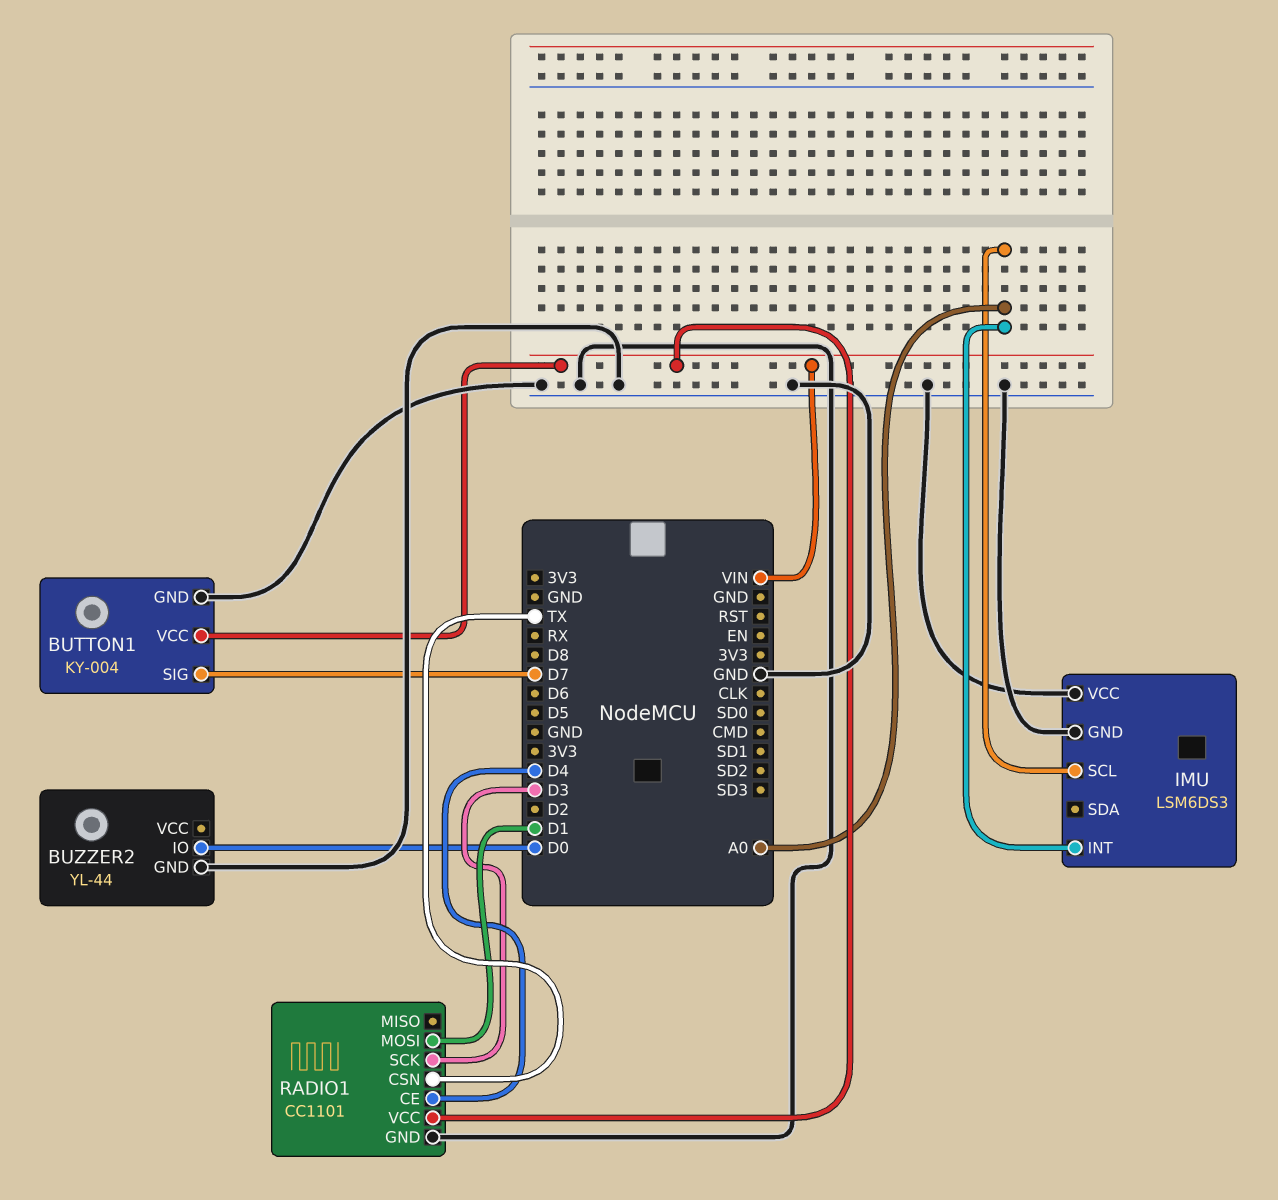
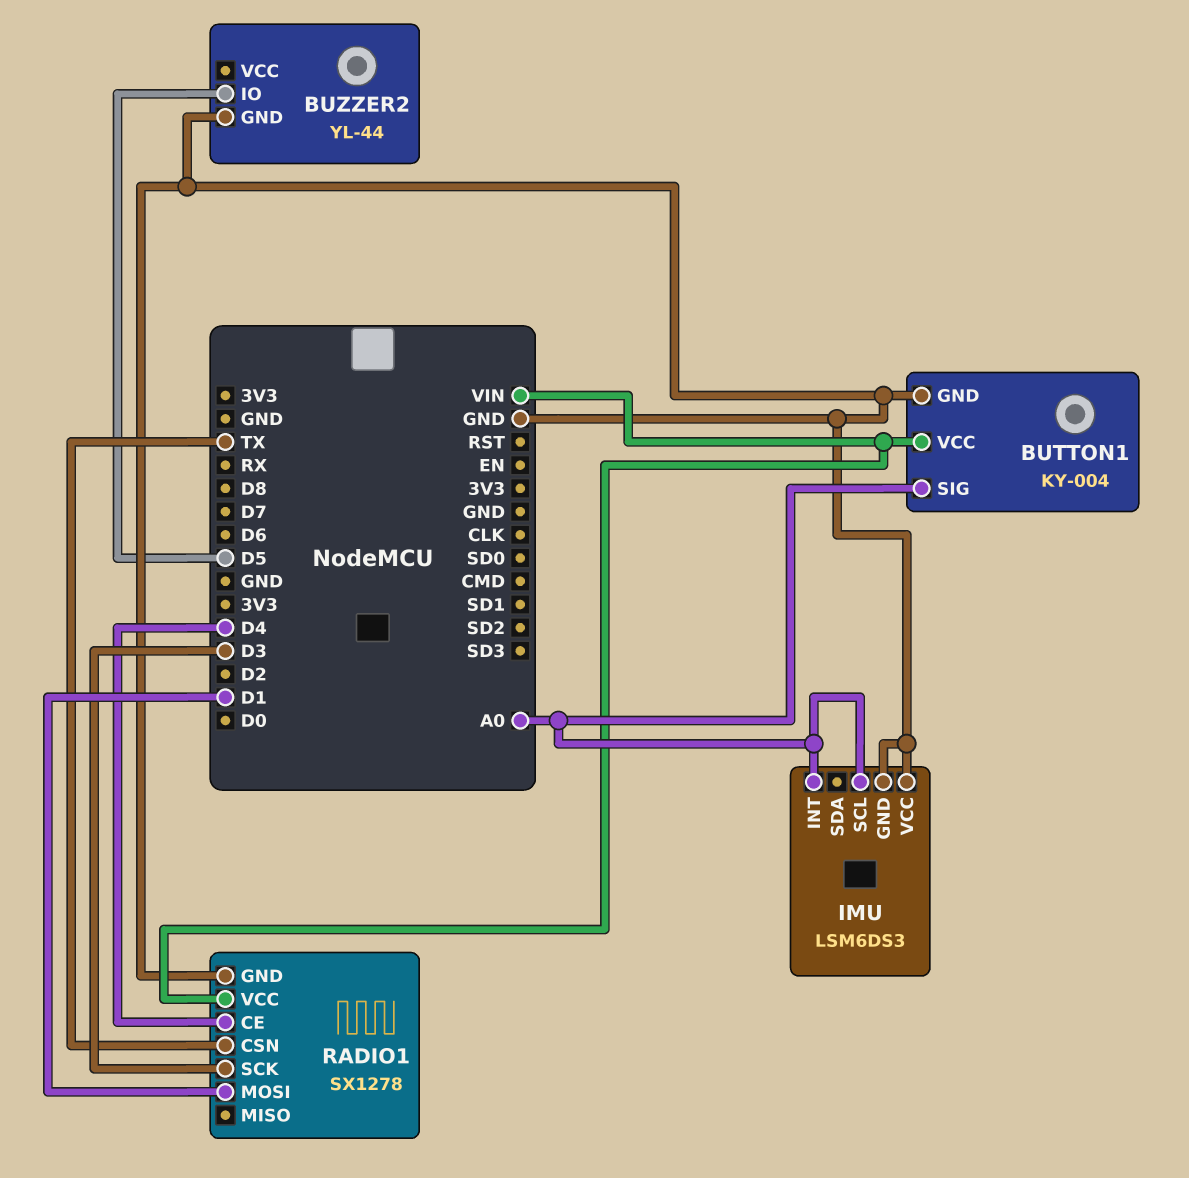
BUTTON1 pin SIG: D7 -> A0
BUZZER2 pin IO: D0 -> D5
RADIO1: CC1101 -> SX1278

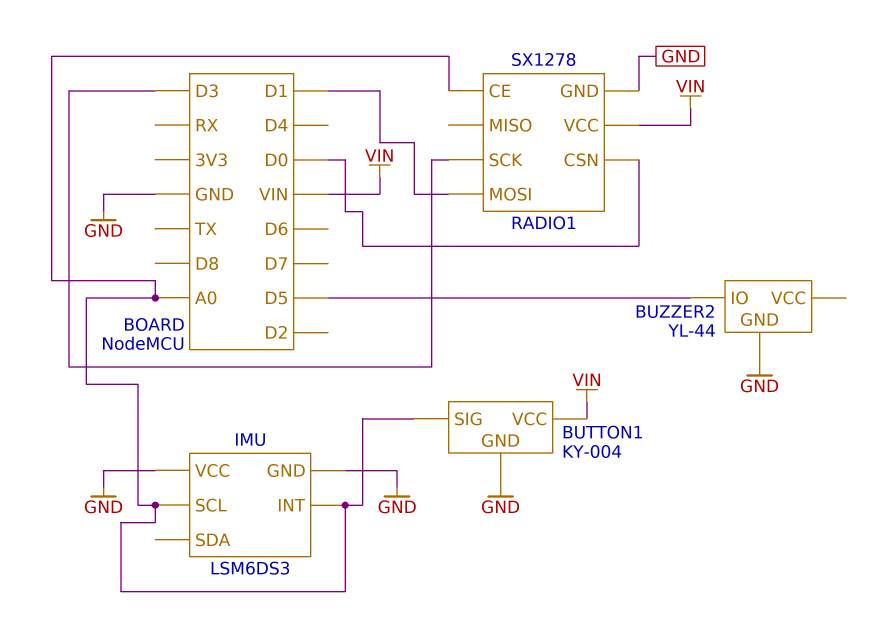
RADIO1 pin CE: D4 -> A0
RADIO1 pin CSN: TX -> D0

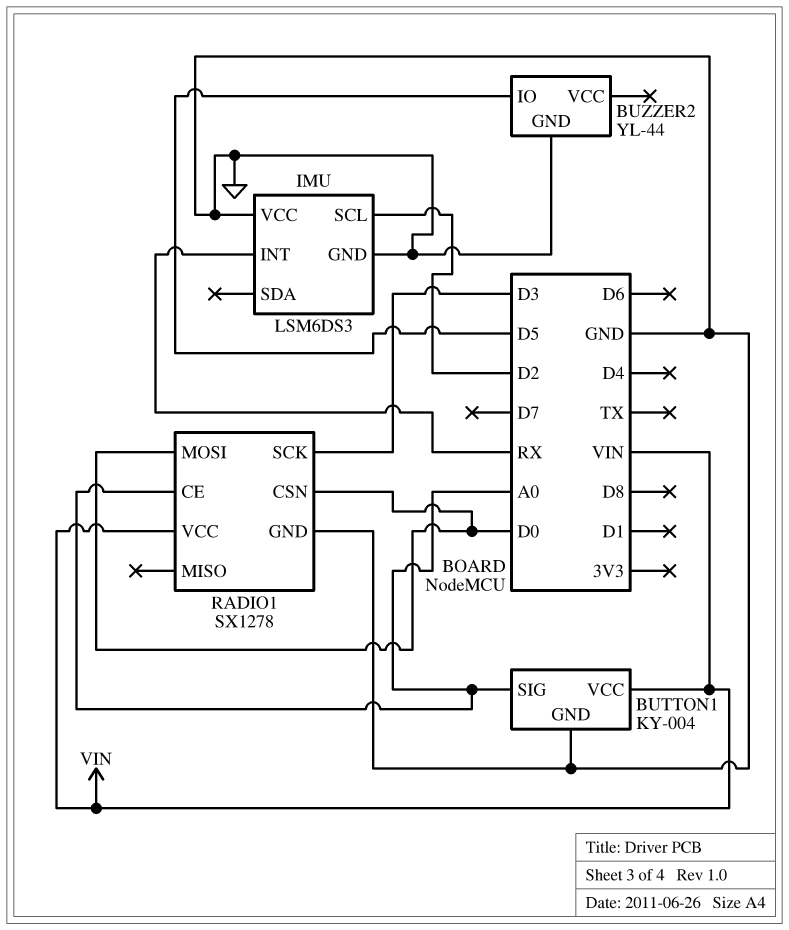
IMU pin INT: A0 -> RX
IMU pin SCL: A0 -> D2
RADIO1 pin MOSI: D1 -> D0

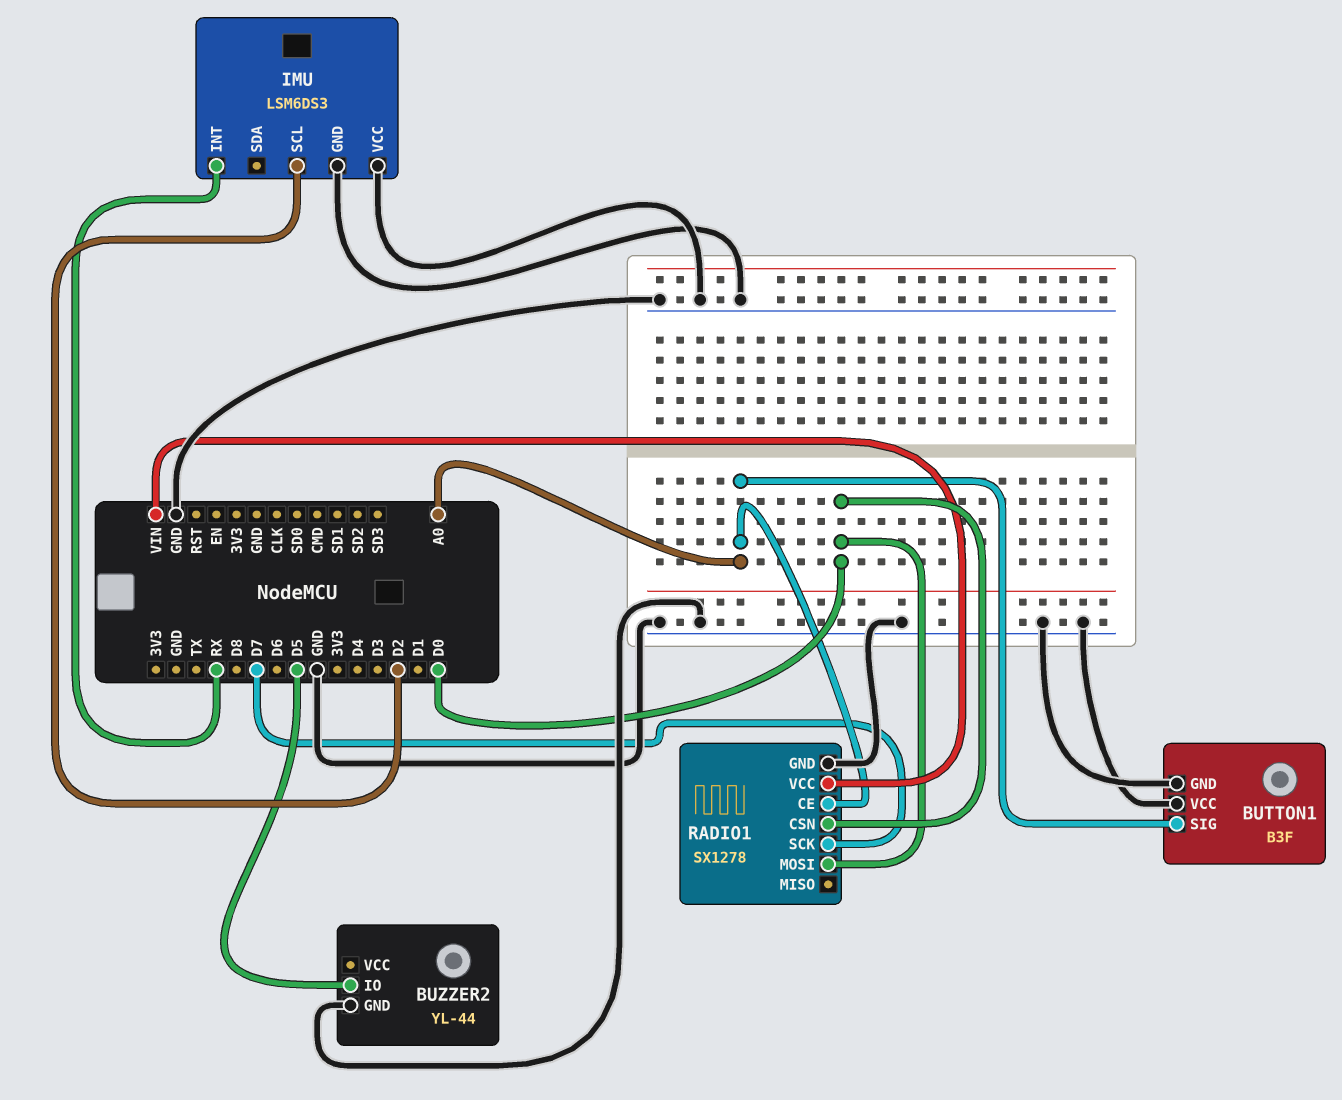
BUTTON1: KY-004 -> B3F
BUTTON1 pin VCC: VIN -> GND
RADIO1 pin SCK: D3 -> D7

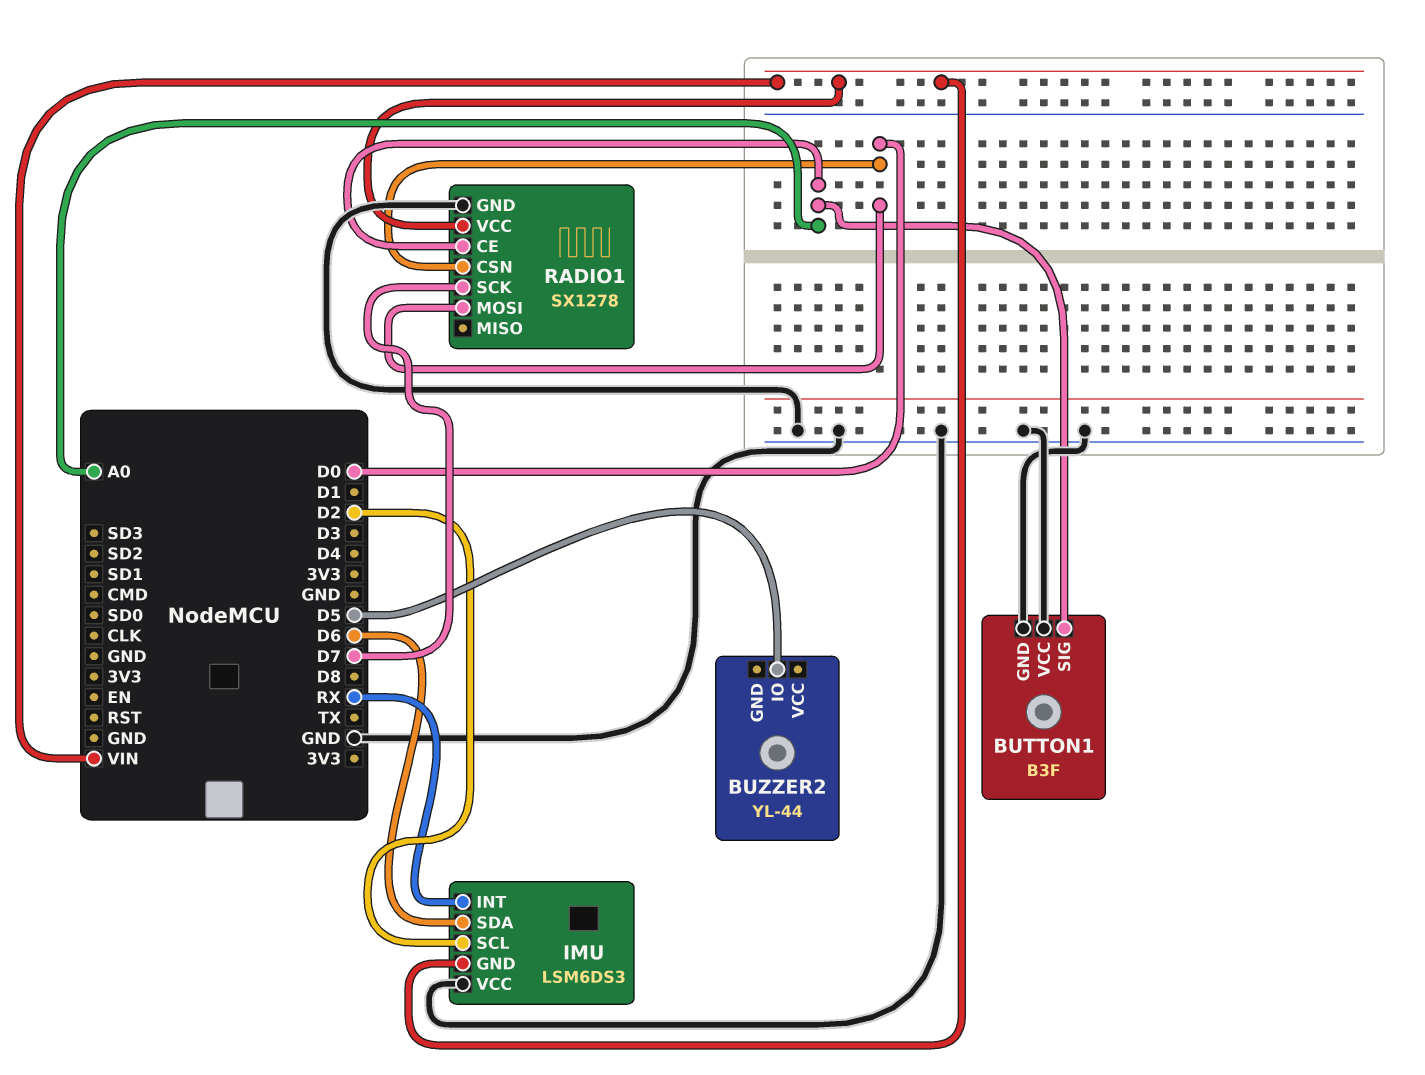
BUZZER2 pin GND: GND -> none
IMU pin GND: GND -> VIN
IMU pin SDA: none -> D6

